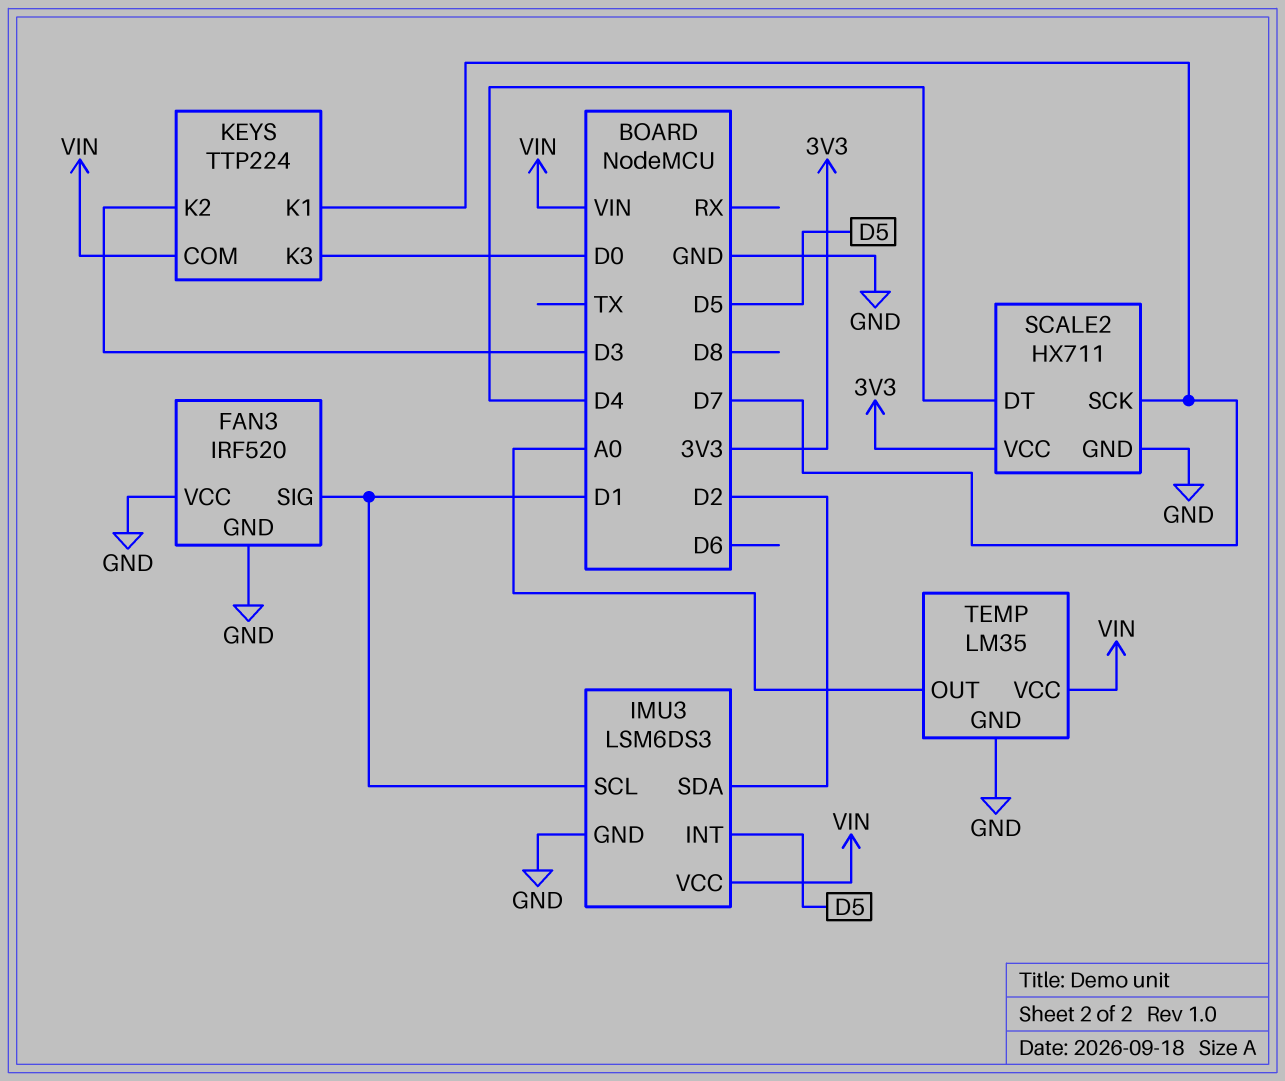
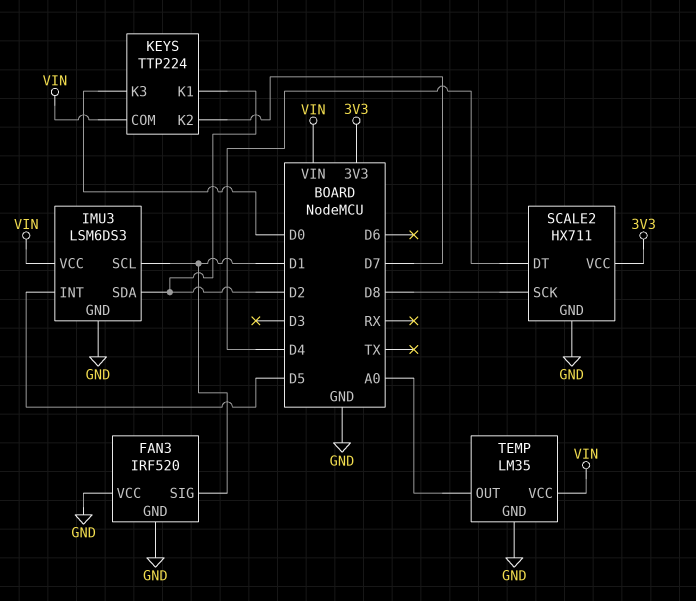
KEYS pin K1: D7 -> D2
KEYS pin K2: D3 -> D7
SCALE2 pin SCK: D7 -> D8

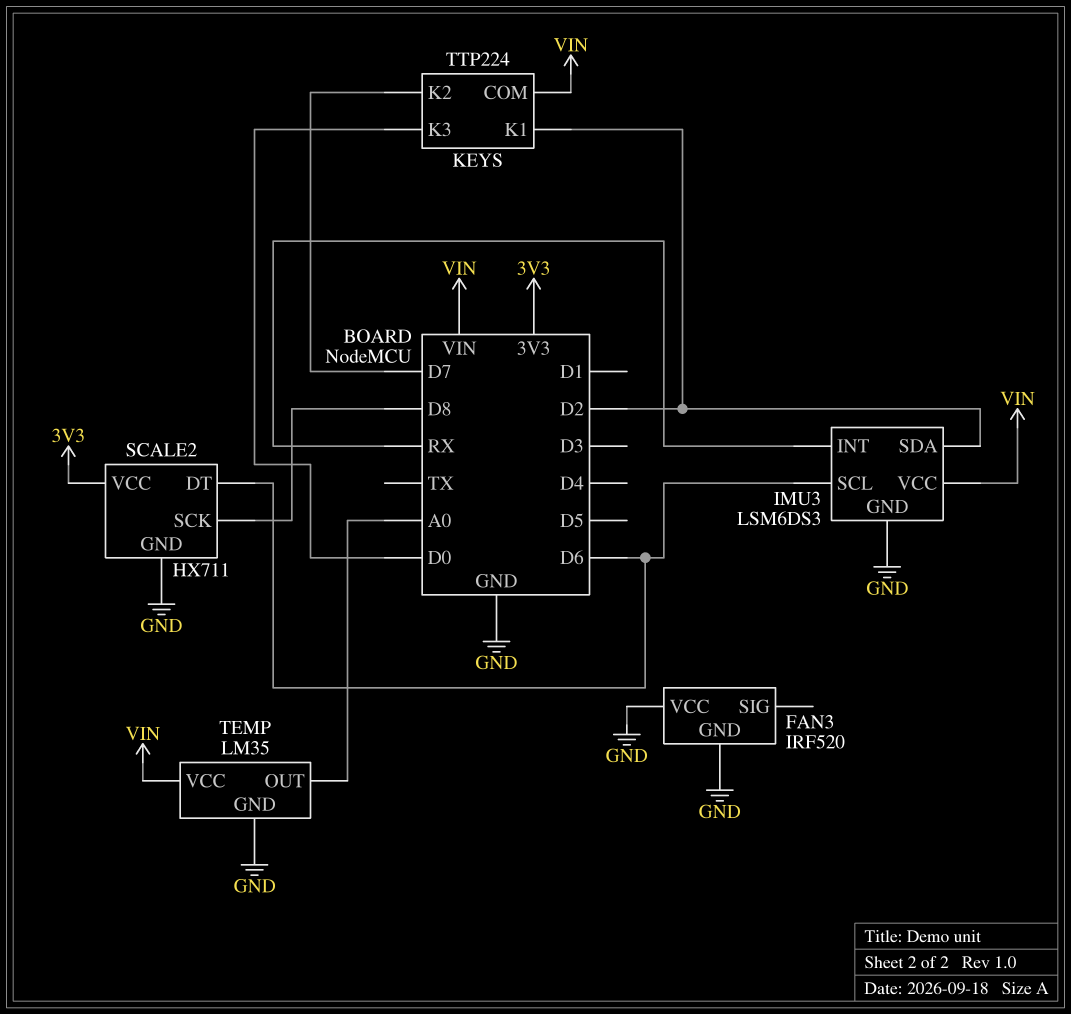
FAN3 pin SIG: D1 -> none
IMU3 pin INT: D5 -> RX
IMU3 pin SCL: D1 -> D6
SCALE2 pin DT: D4 -> D6

